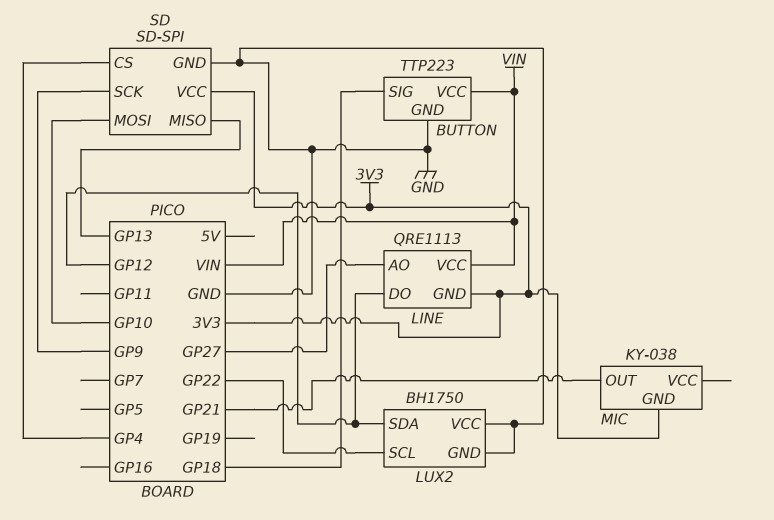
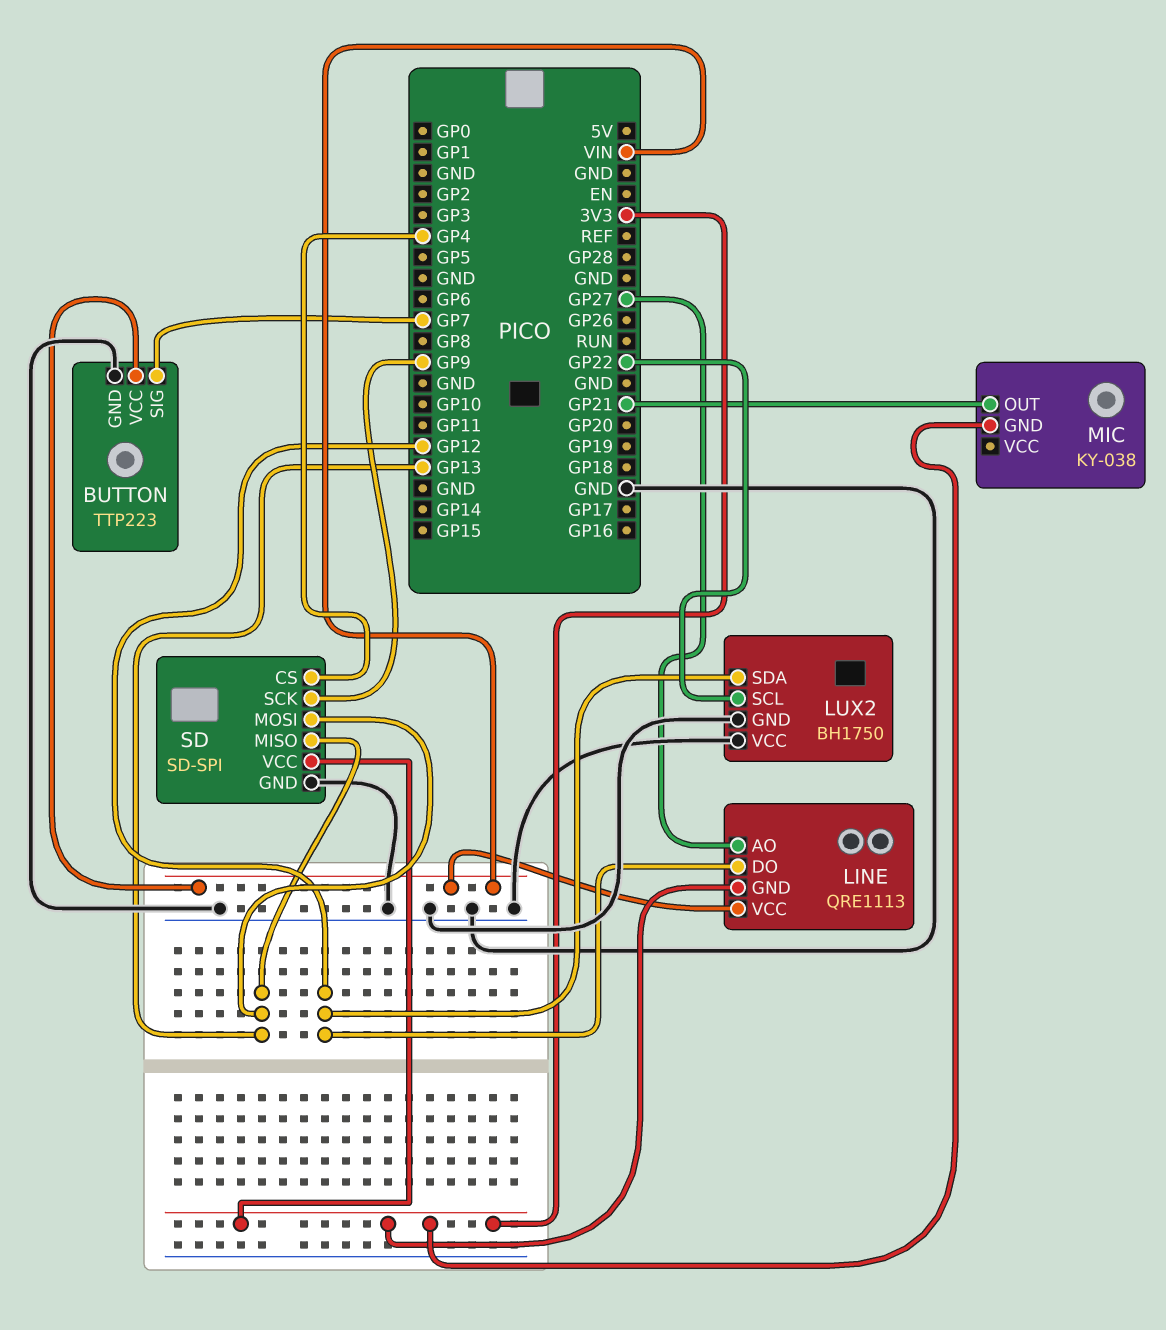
BUTTON pin SIG: GP18 -> GP7
SD pin MOSI: GP10 -> GP13

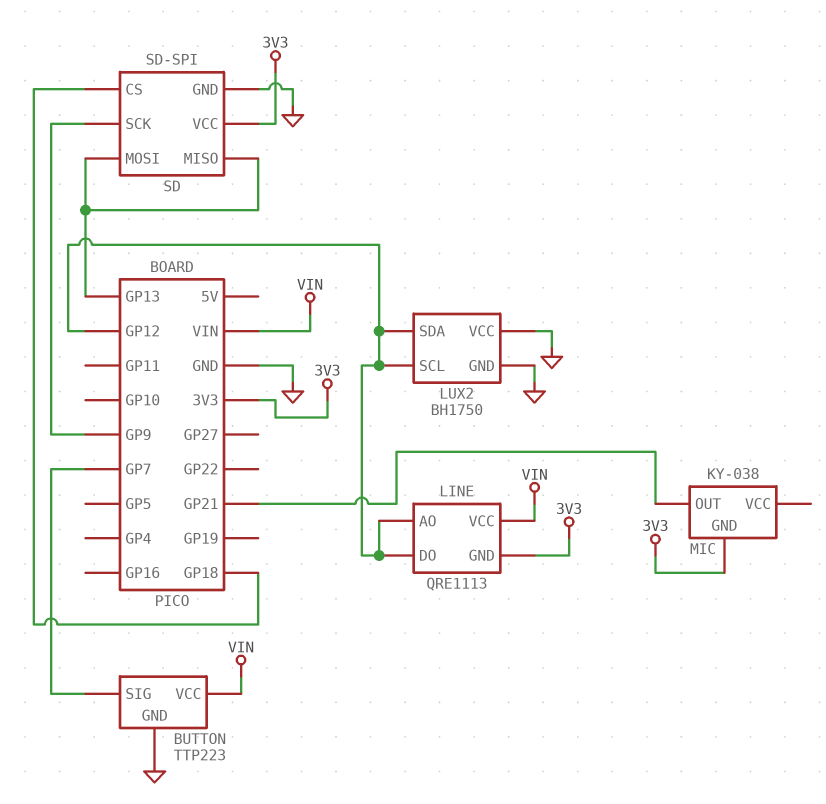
LINE pin AO: GP27 -> GP12
LUX2 pin SCL: GP22 -> GP12
SD pin CS: GP4 -> GP18

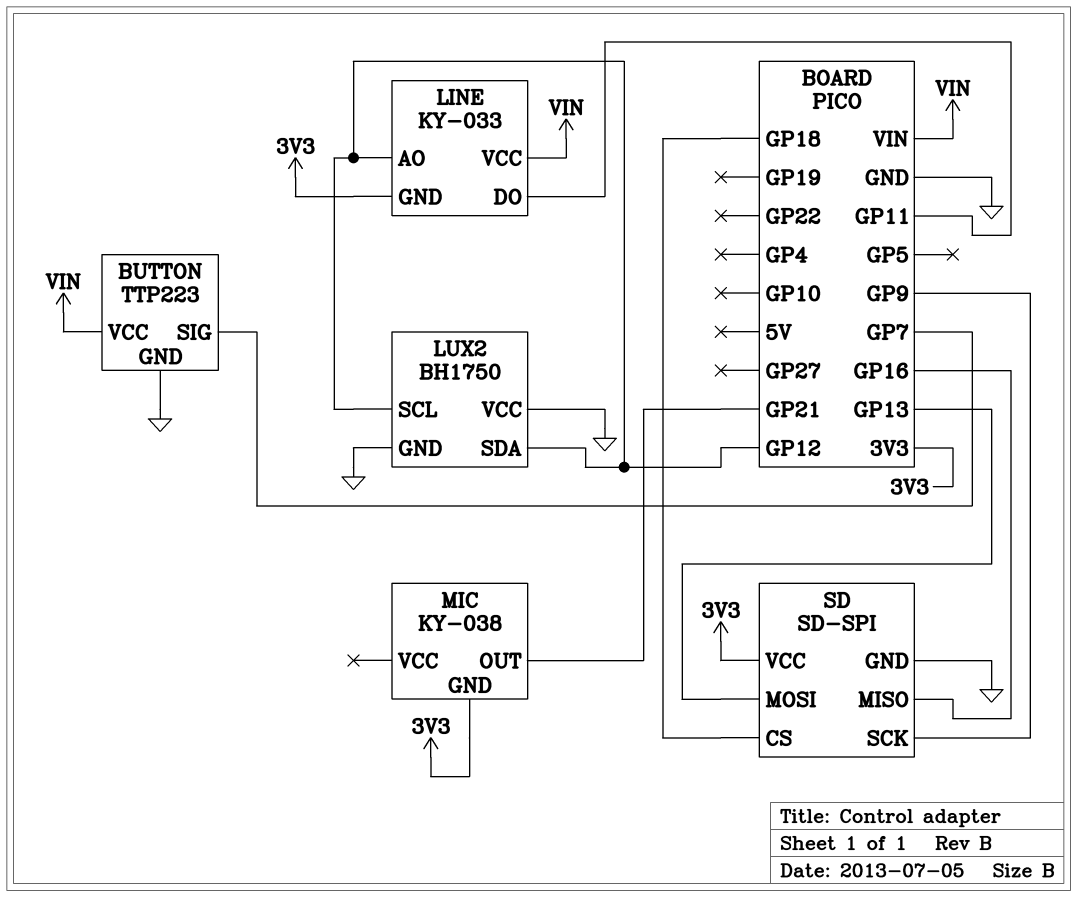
LINE: QRE1113 -> KY-033
LINE pin DO: GP12 -> GP11
SD pin MISO: GP13 -> GP16

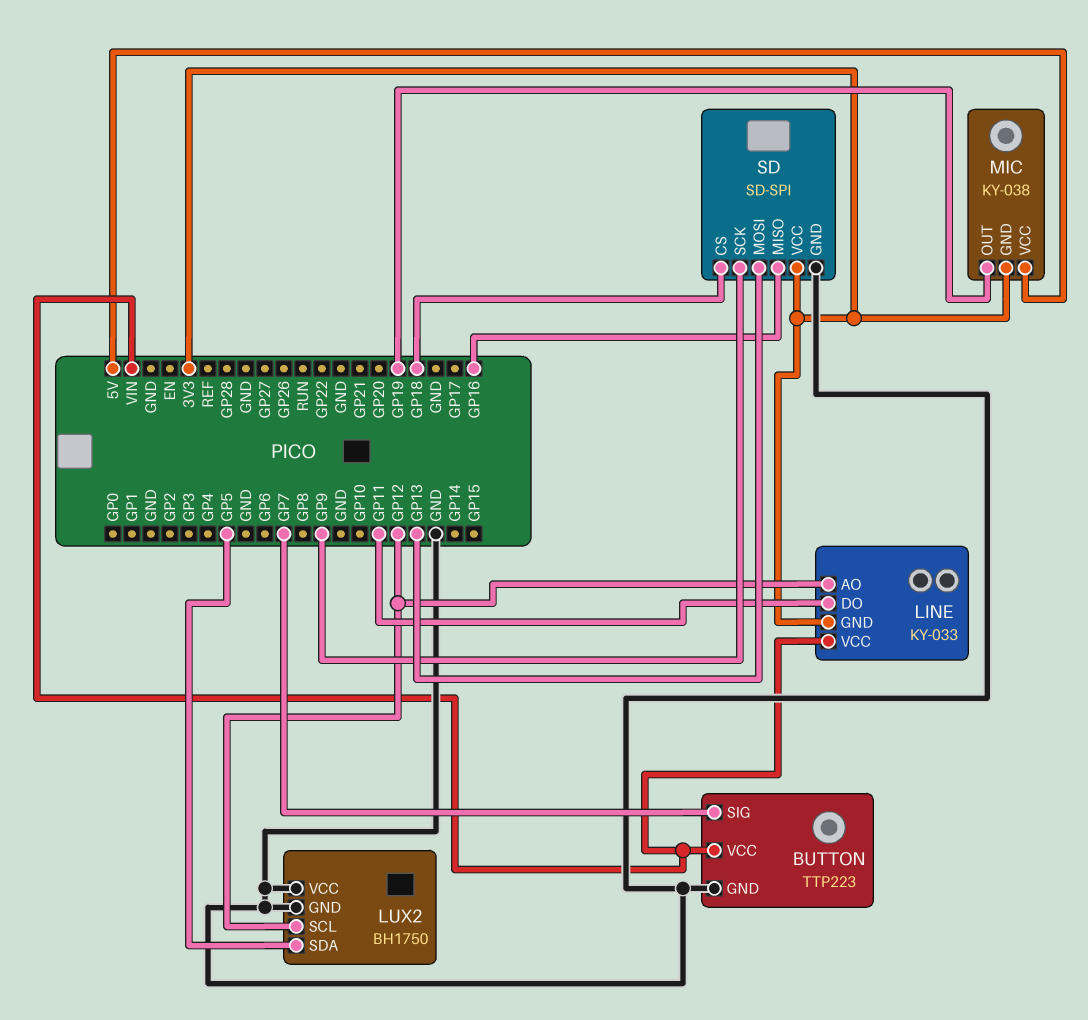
LUX2 pin SDA: GP12 -> GP5
MIC pin OUT: GP21 -> GP19
MIC pin VCC: none -> 5V

